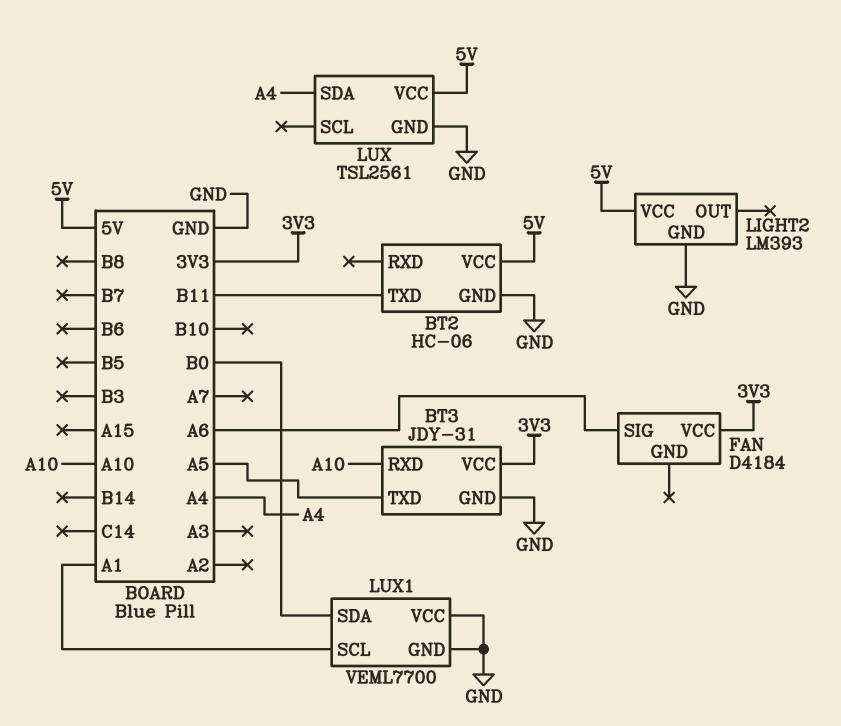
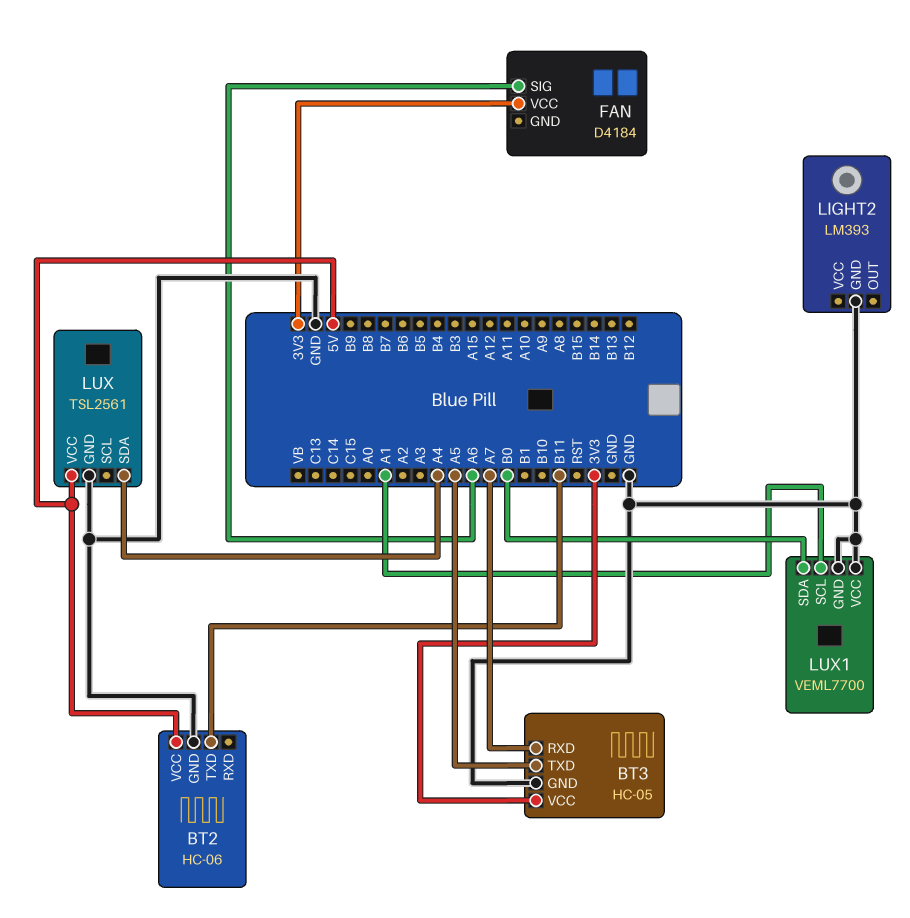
BT3: JDY-31 -> HC-05
BT3 pin RXD: A10 -> A7
LIGHT2 pin VCC: 5V -> none

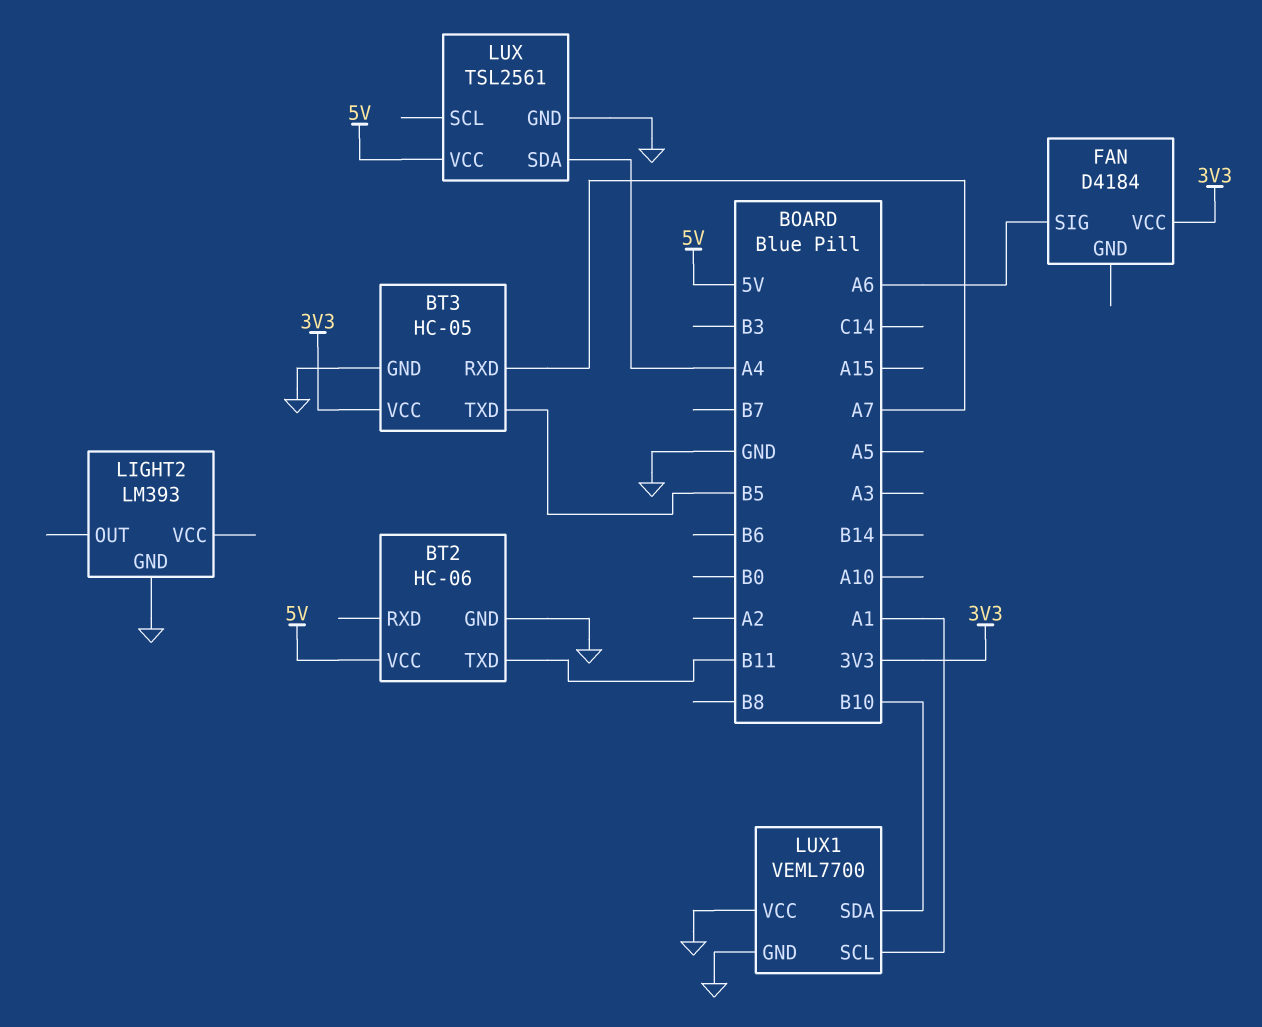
BT3 pin TXD: A5 -> B5
LUX1 pin SDA: B0 -> B10

